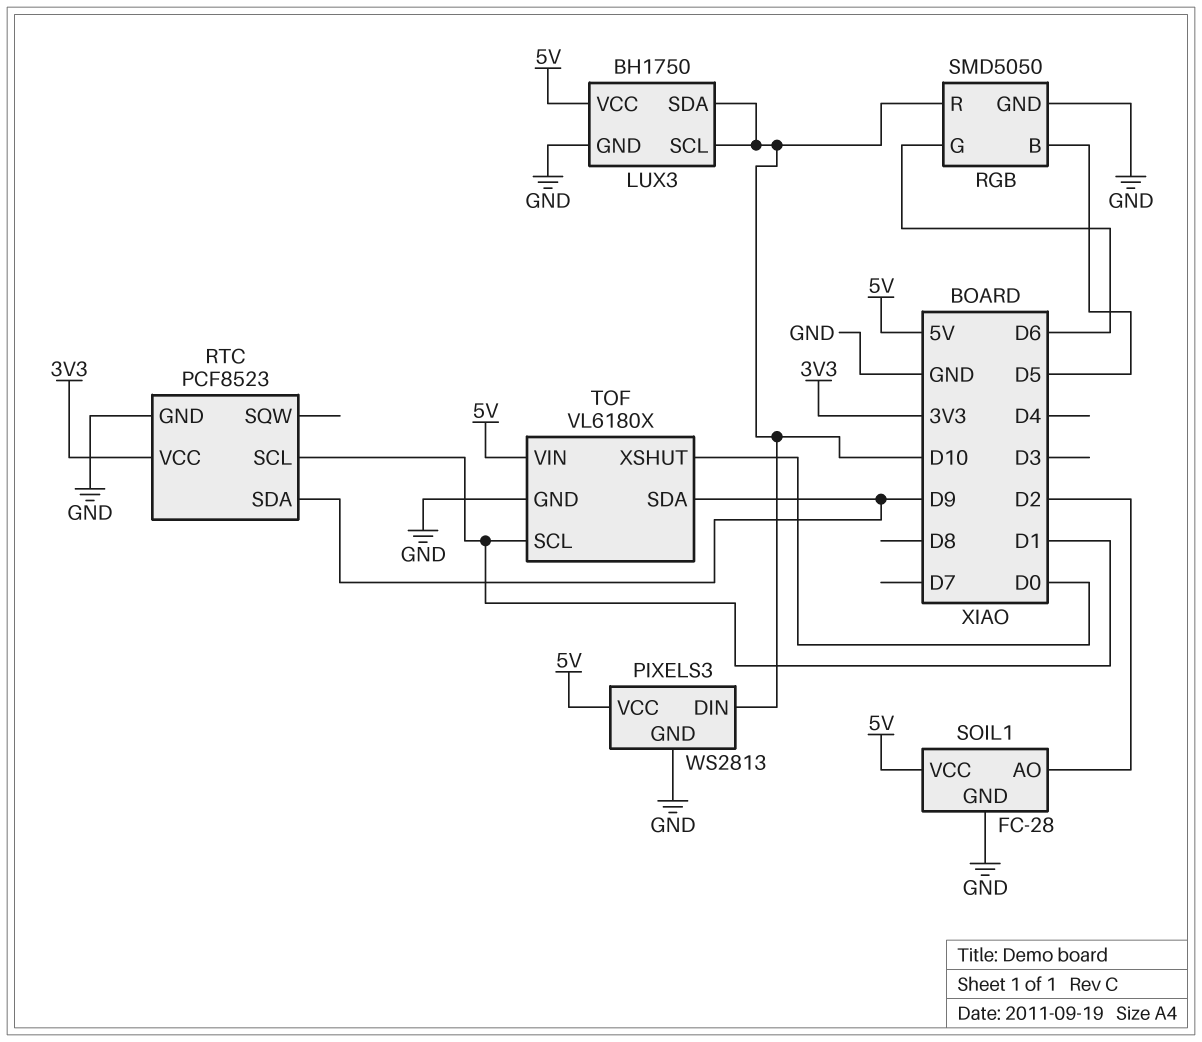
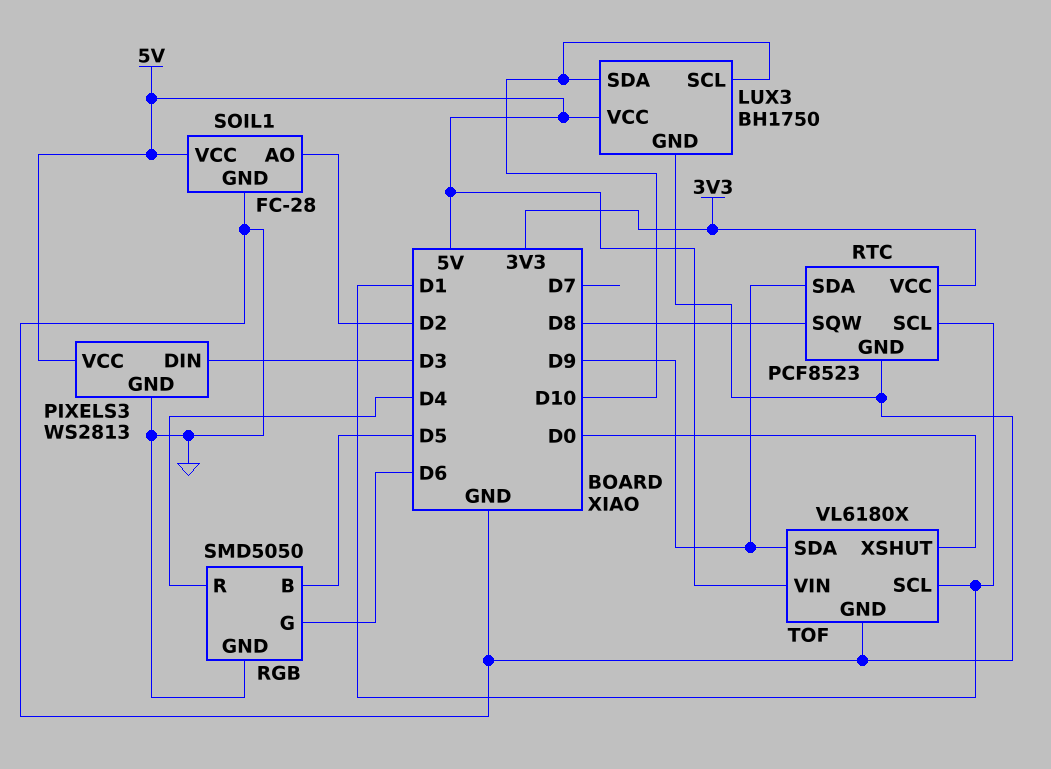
PIXELS3 pin DIN: D10 -> D3
RGB pin R: D10 -> D4
RTC pin SQW: none -> D8

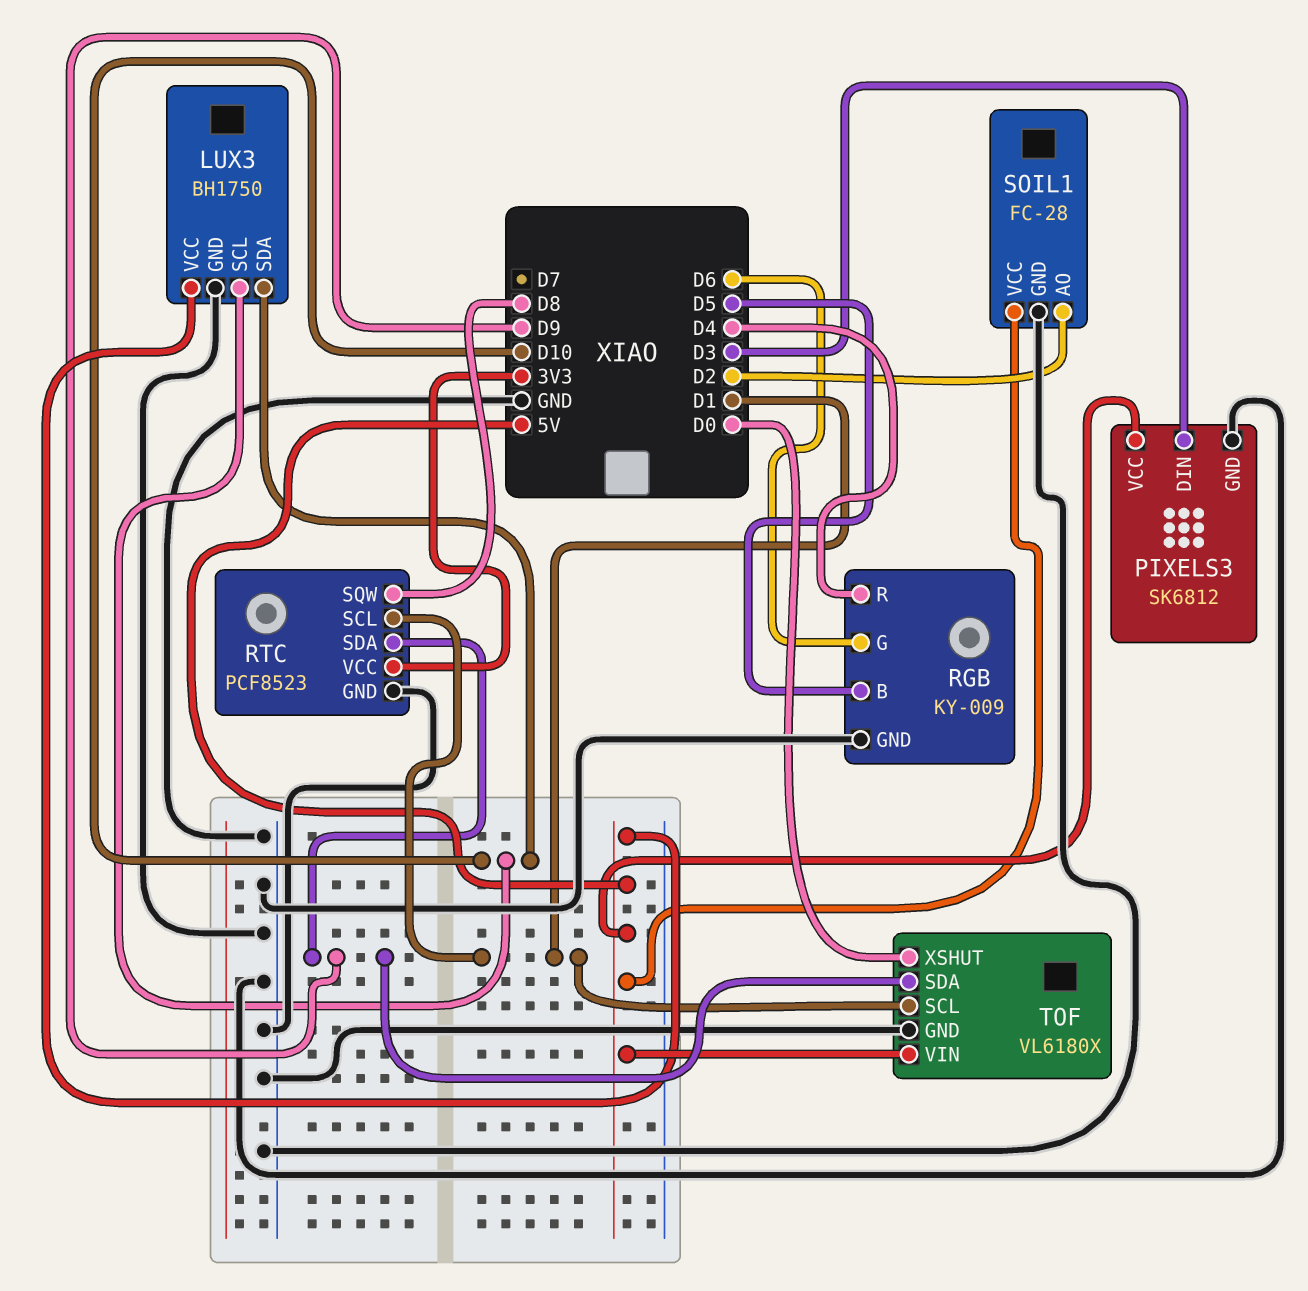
PIXELS3: WS2813 -> SK6812
RGB: SMD5050 -> KY-009

